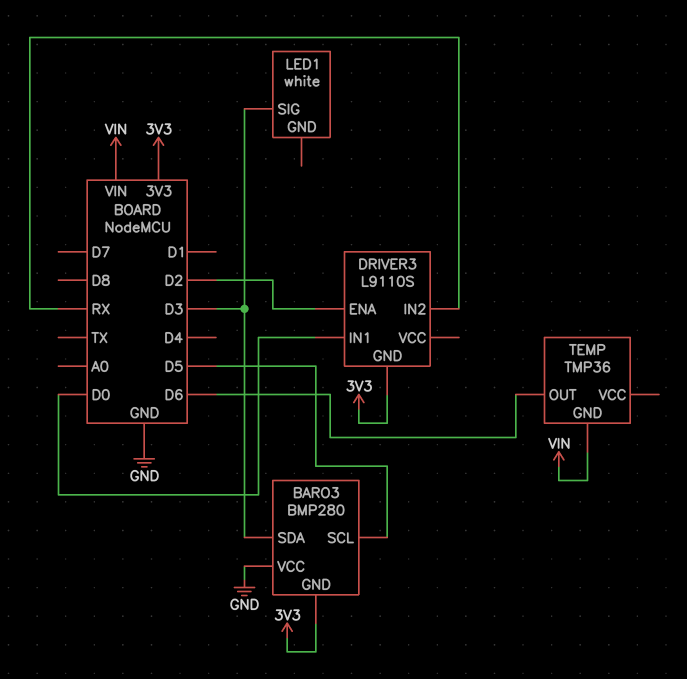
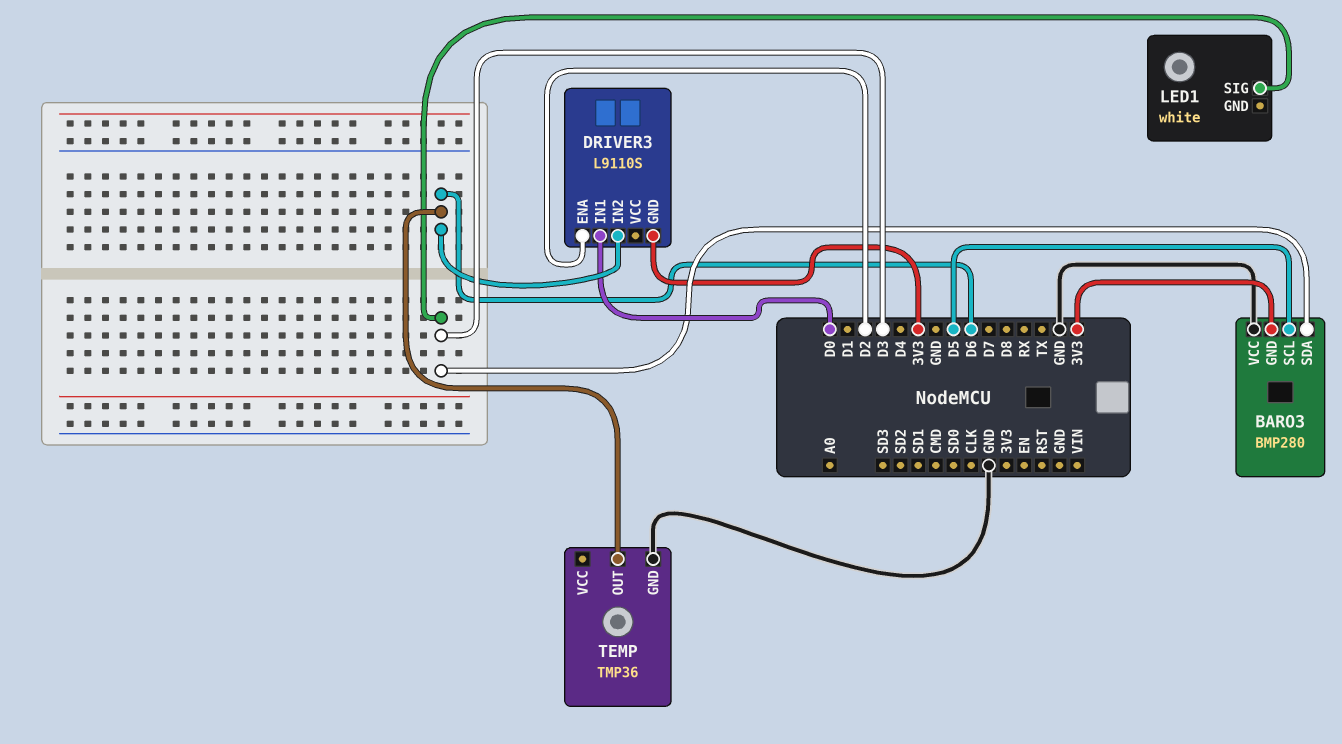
DRIVER3 pin IN2: RX -> D6
TEMP pin GND: VIN -> GND

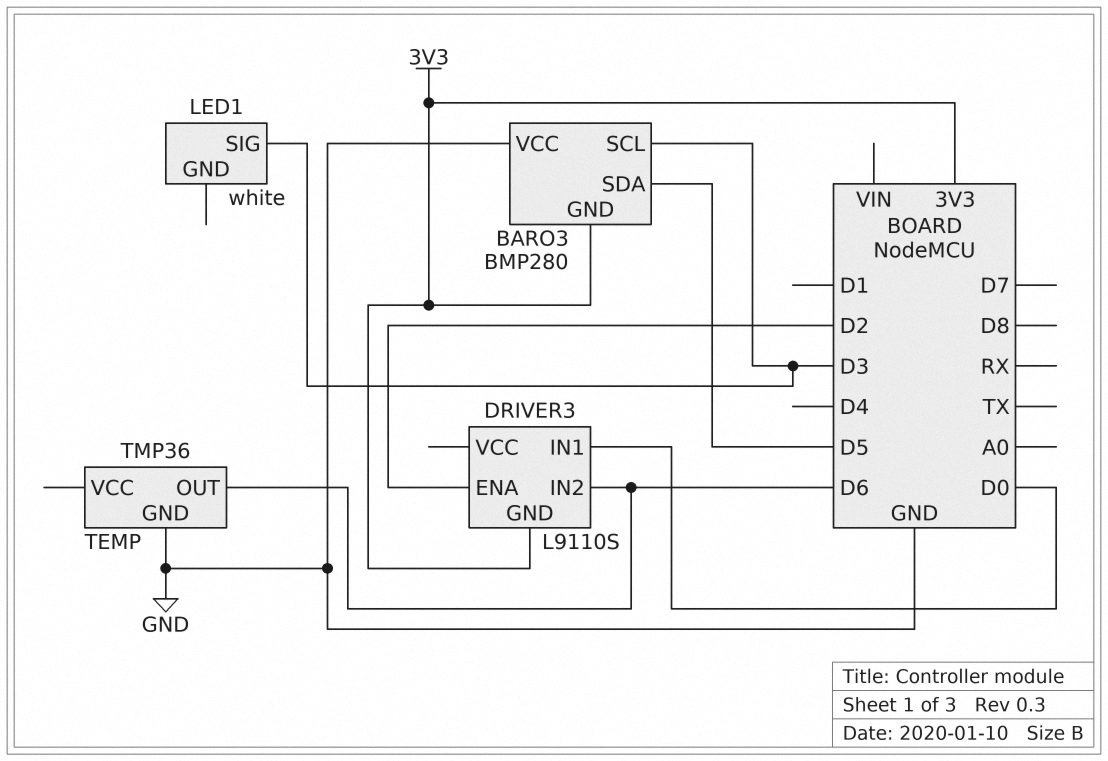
BARO3 pin SCL: D5 -> D3
BARO3 pin SDA: D3 -> D5

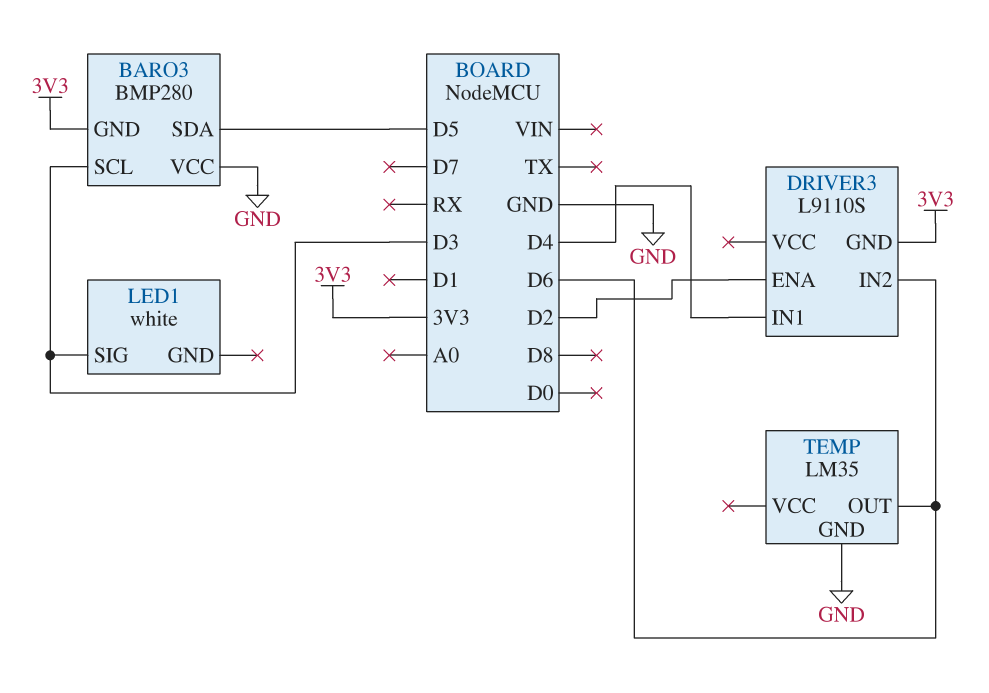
DRIVER3 pin IN1: D0 -> D4
TEMP: TMP36 -> LM35

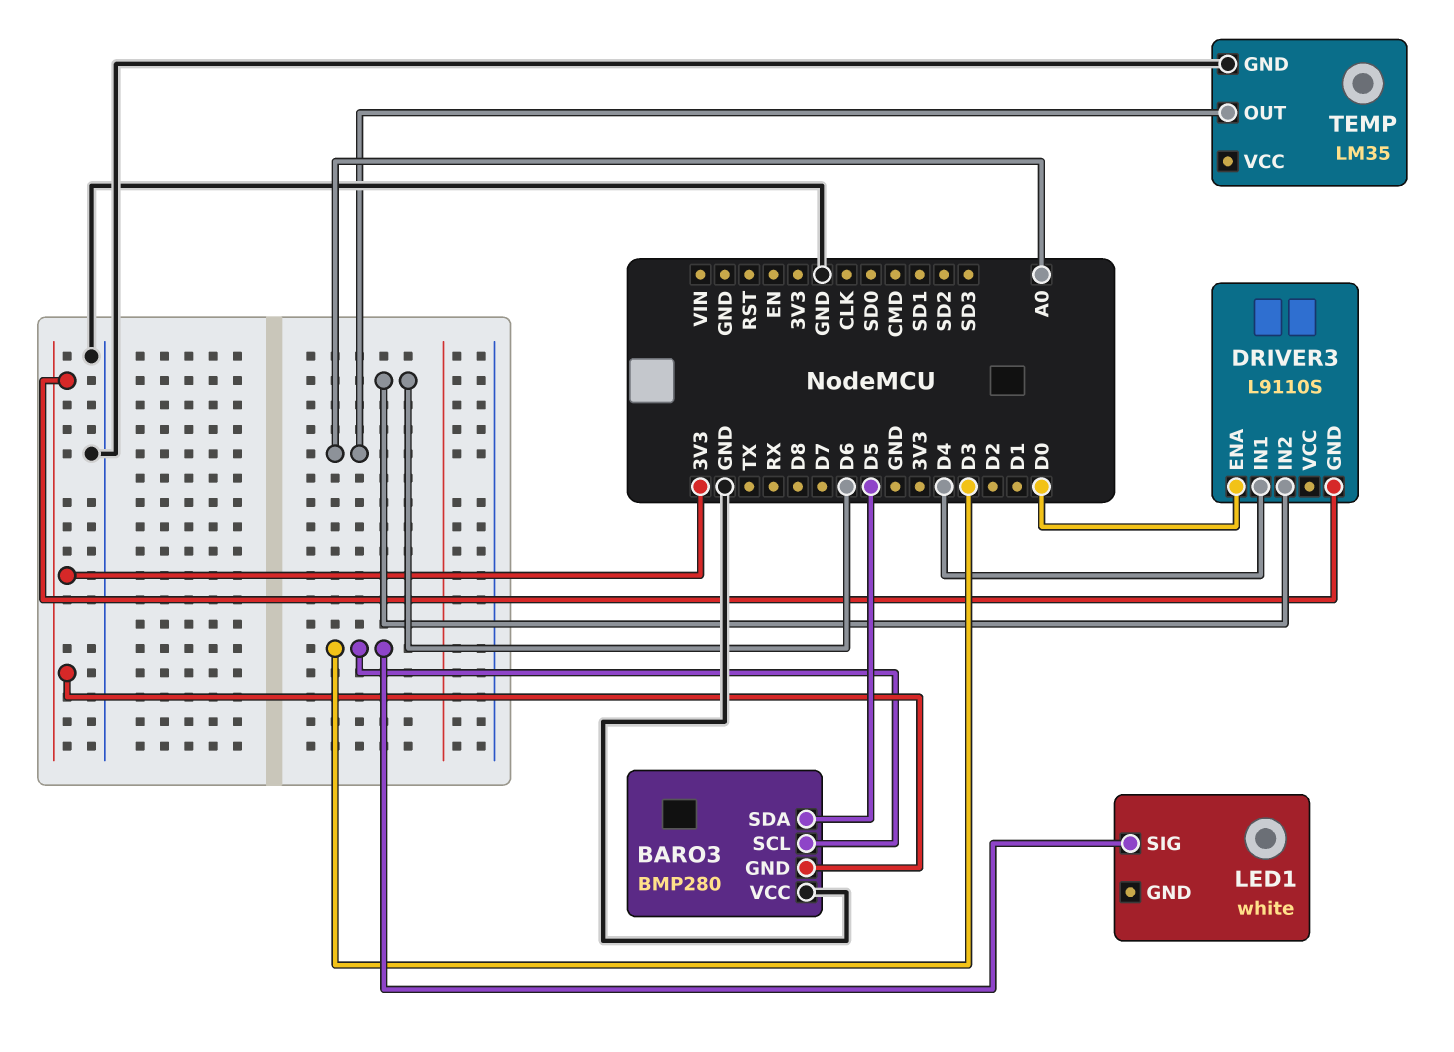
DRIVER3 pin ENA: D2 -> D0
TEMP pin OUT: D6 -> A0

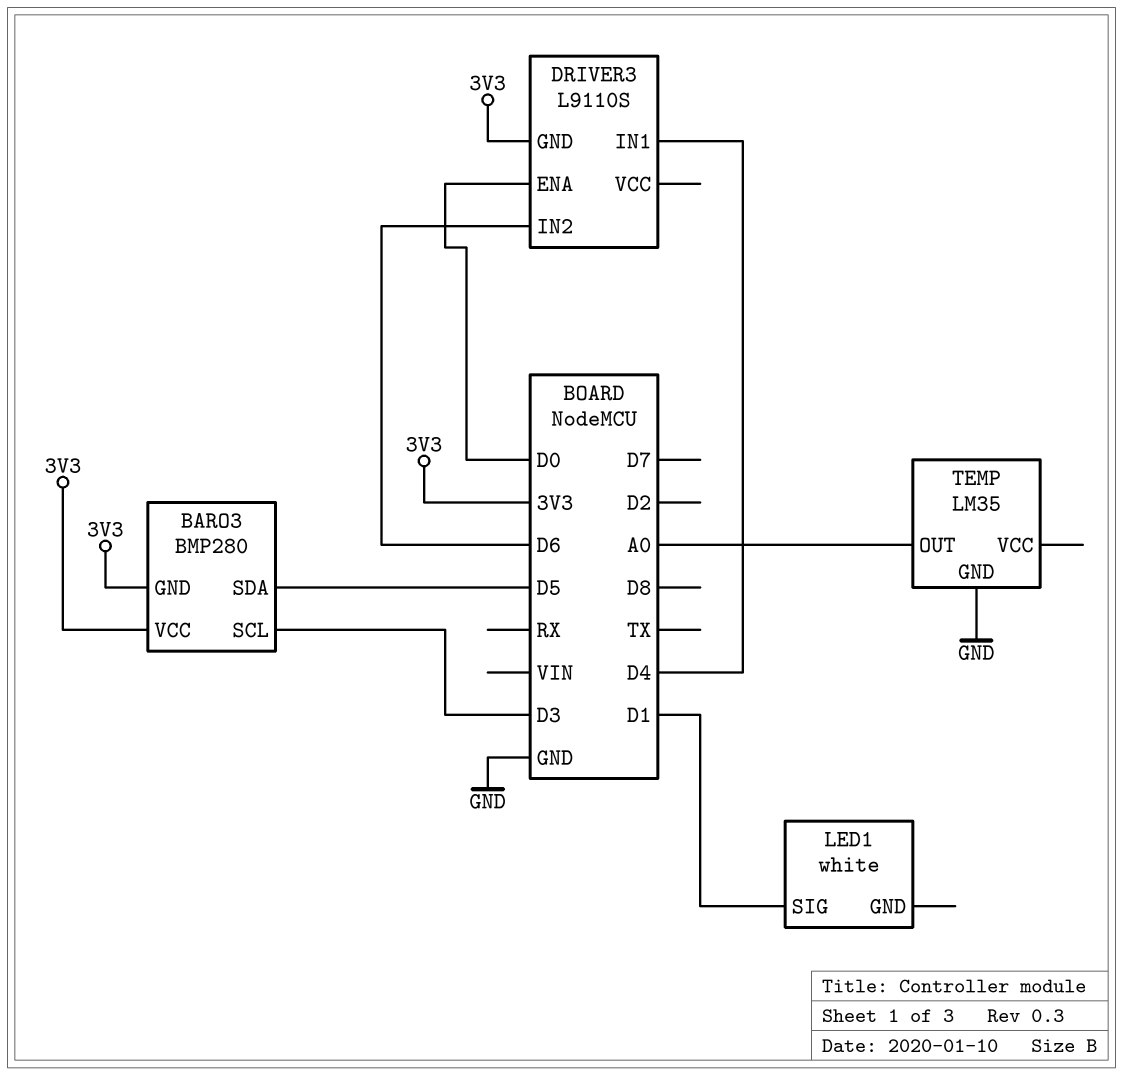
BARO3 pin VCC: GND -> 3V3
LED1 pin SIG: D3 -> D1

